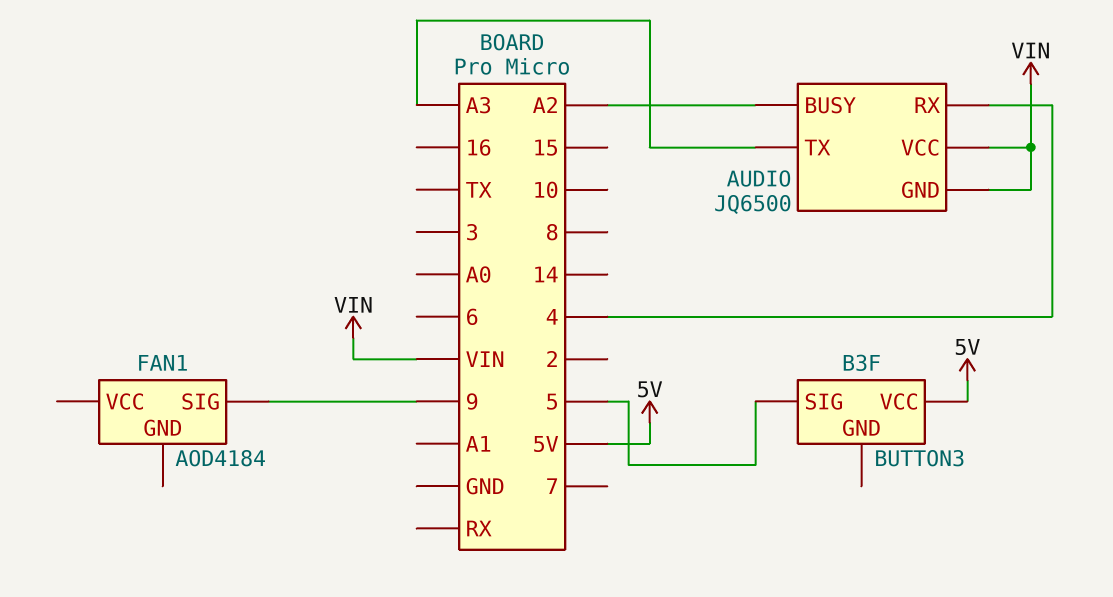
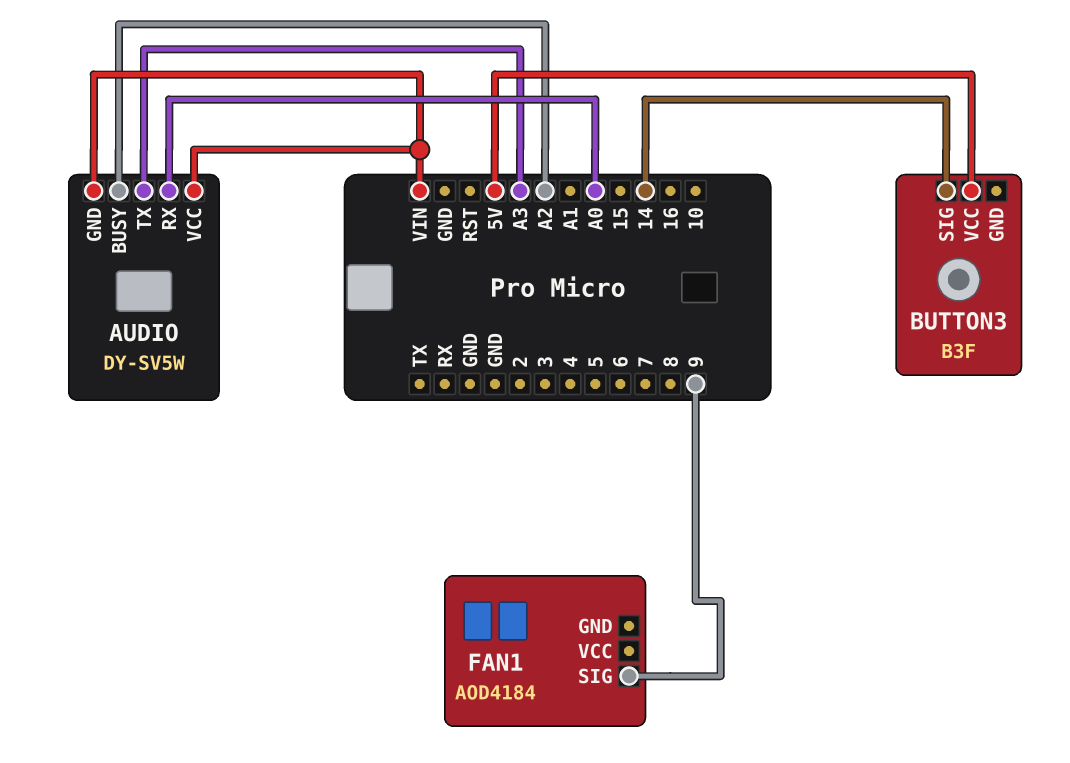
AUDIO: JQ6500 -> DY-SV5W
AUDIO pin RX: 4 -> A0
BUTTON3 pin SIG: 5 -> 14

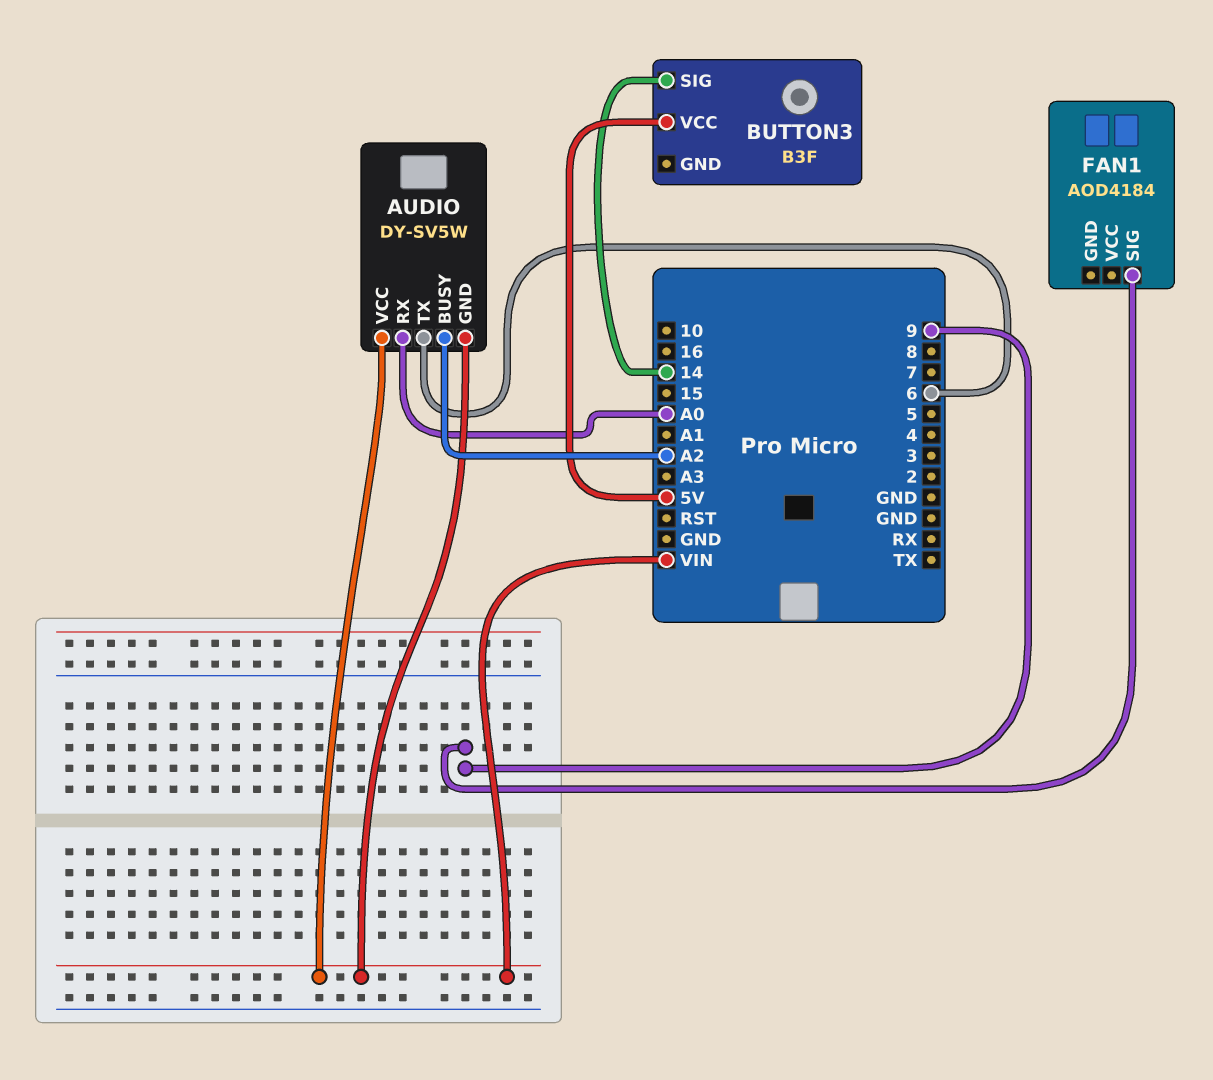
AUDIO pin TX: A3 -> 6

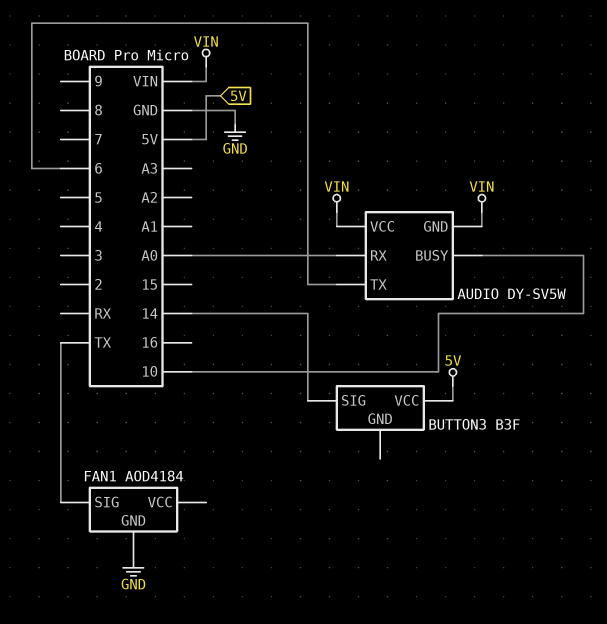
AUDIO pin BUSY: A2 -> 10
FAN1 pin GND: none -> GND
FAN1 pin SIG: 9 -> TX

